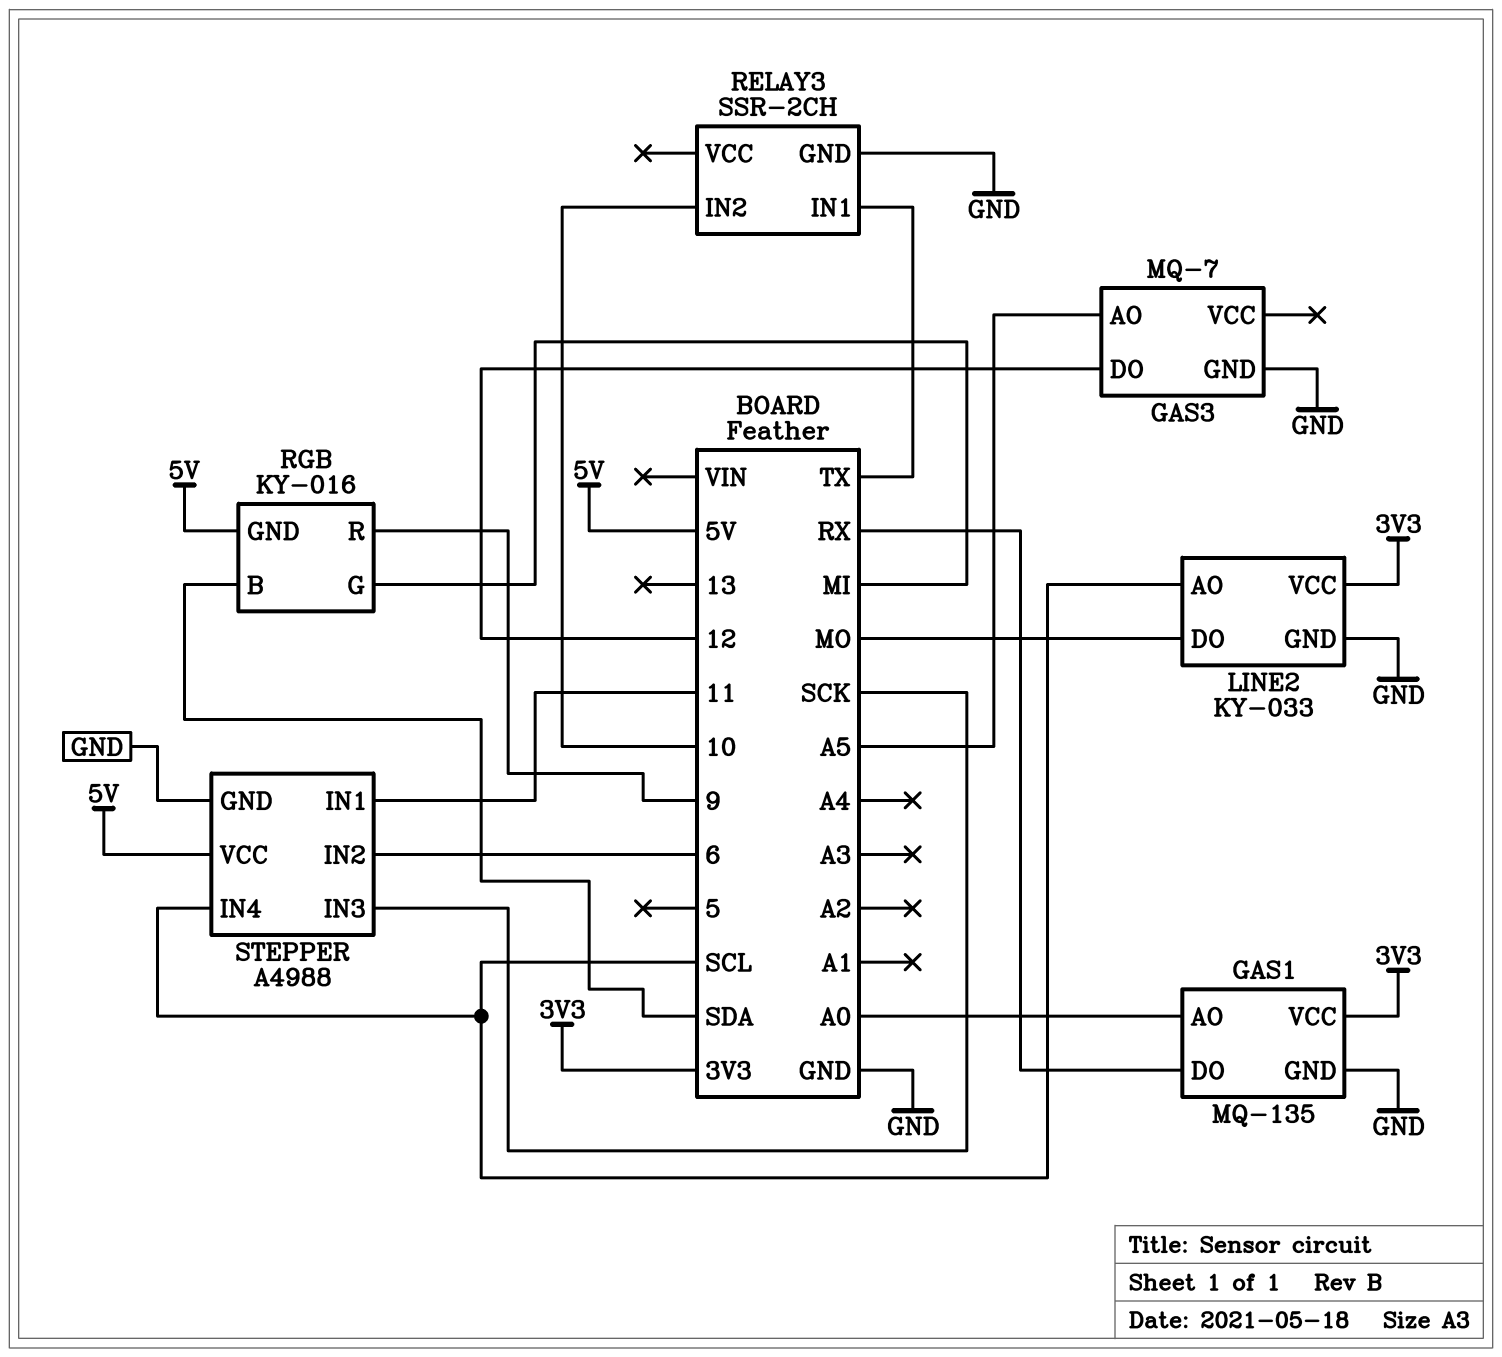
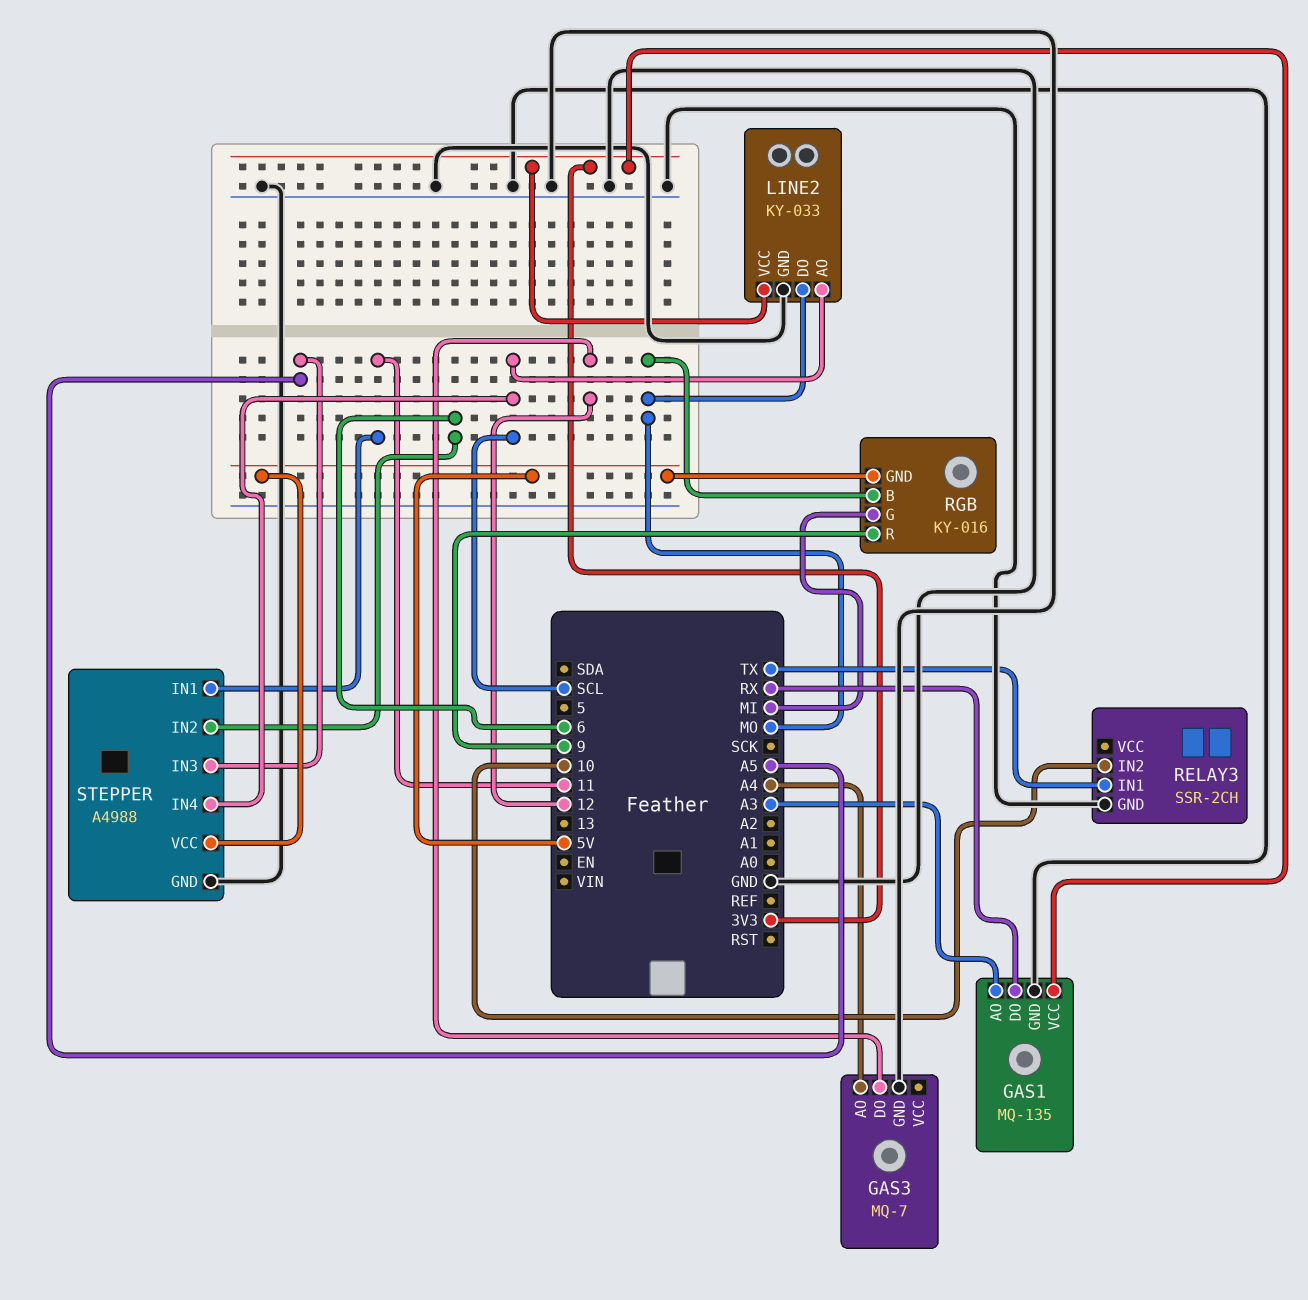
GAS1 pin AO: A0 -> A3
GAS3 pin AO: A5 -> A4
RGB pin B: SDA -> MO
STEPPER pin IN3: SCK -> A5

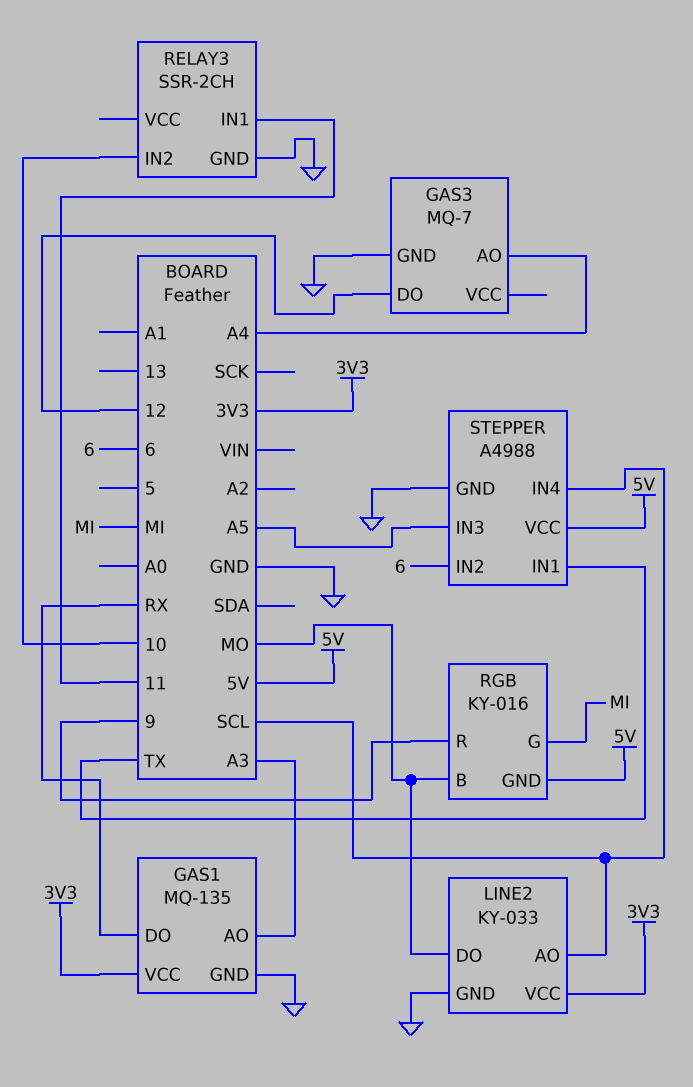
RELAY3 pin IN1: TX -> 11
STEPPER pin IN1: 11 -> TX

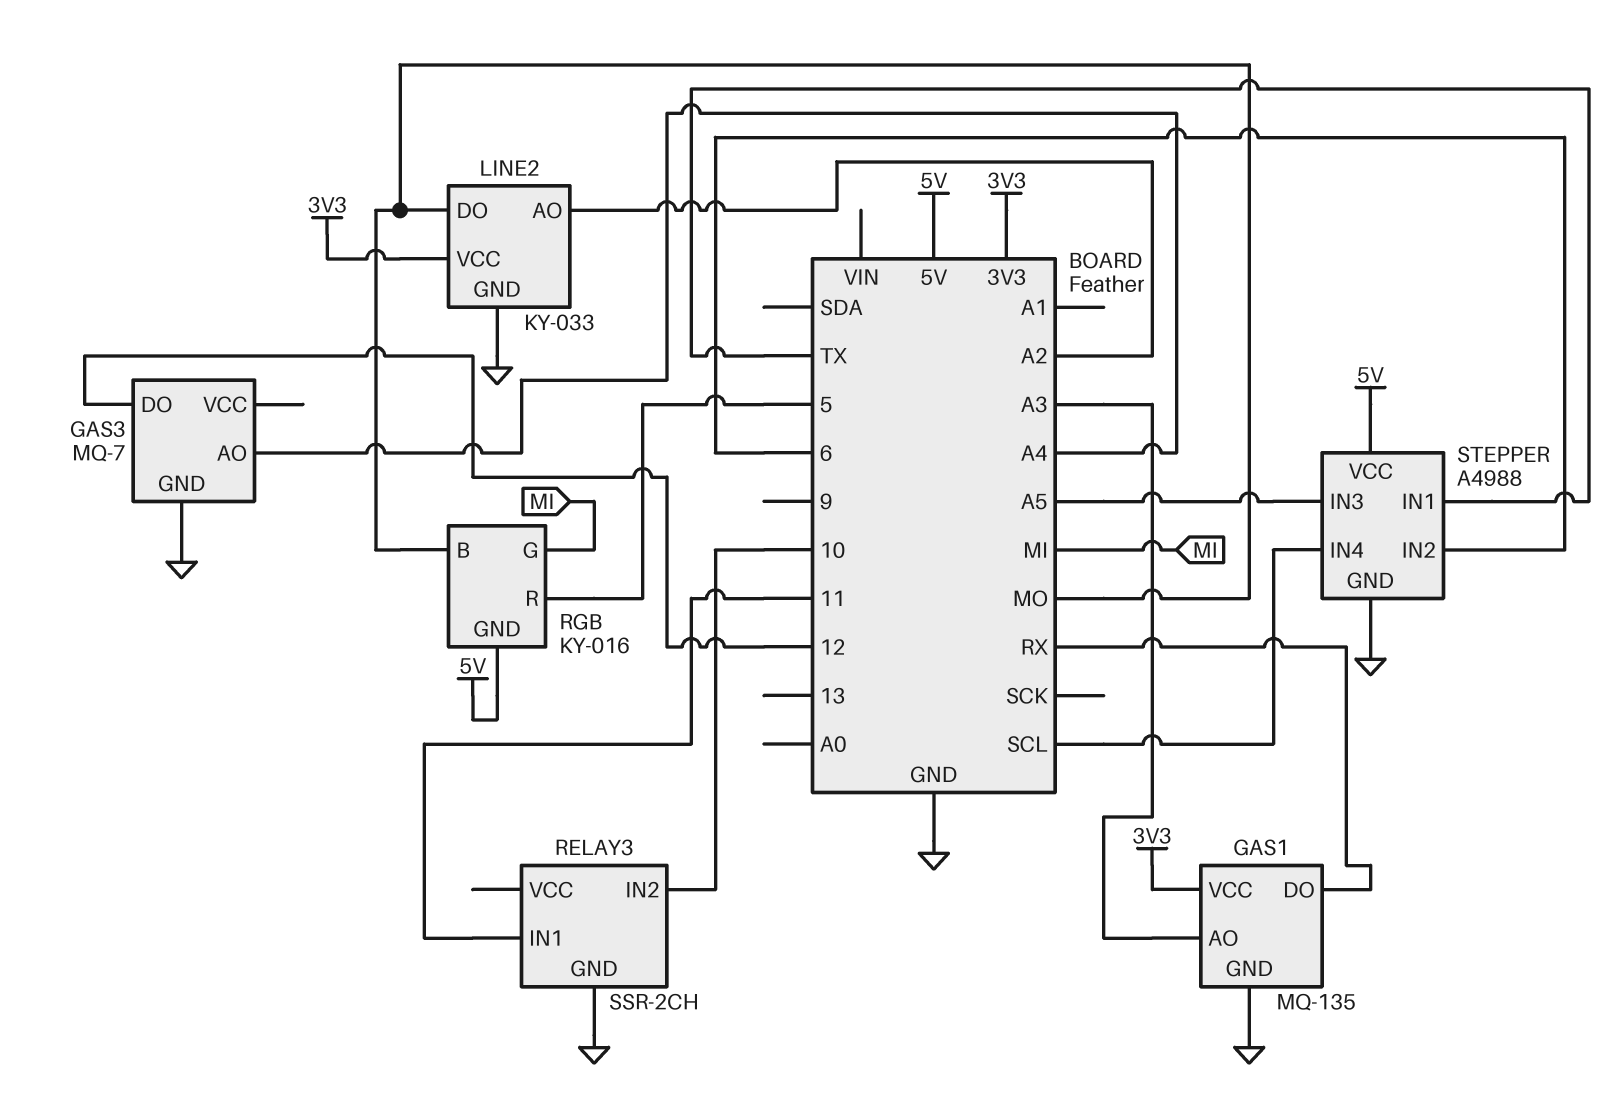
LINE2 pin AO: SCL -> A2
RGB pin R: 9 -> 5

